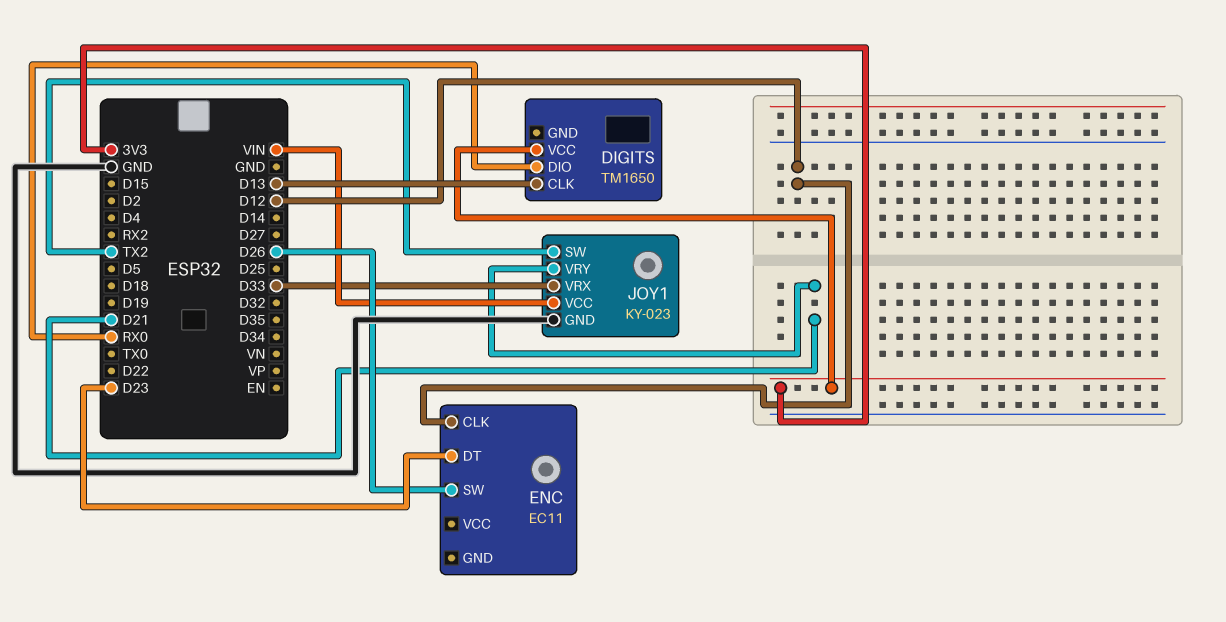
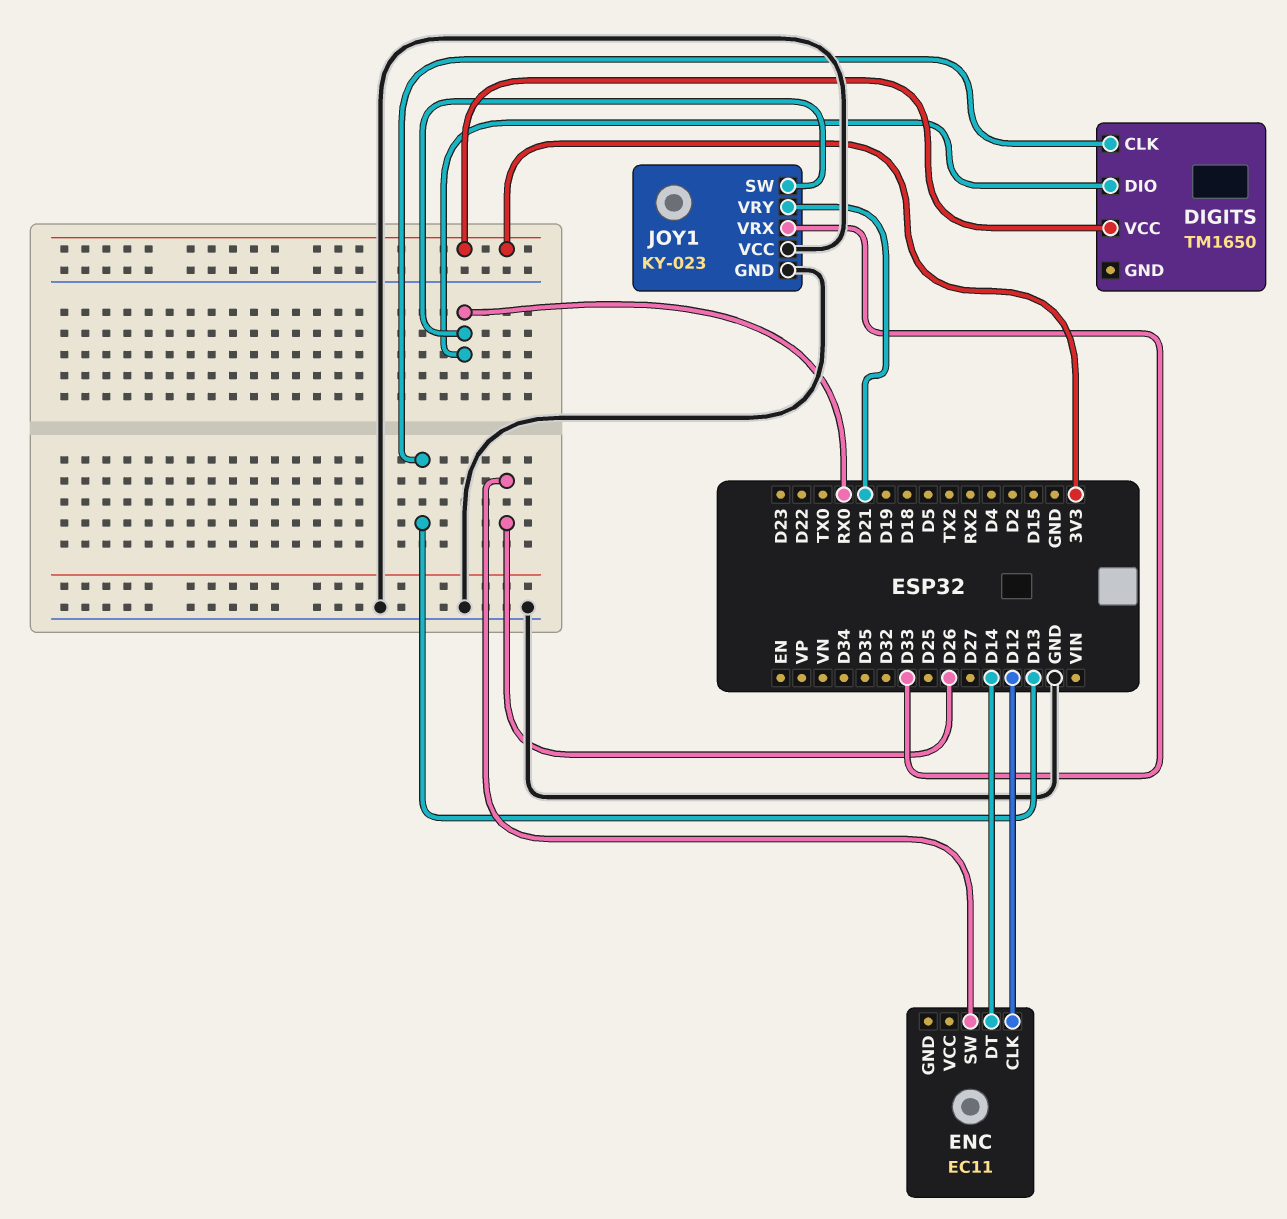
ENC pin DT: D23 -> D14
JOY1 pin SW: TX2 -> RX0
JOY1 pin VCC: VIN -> GND

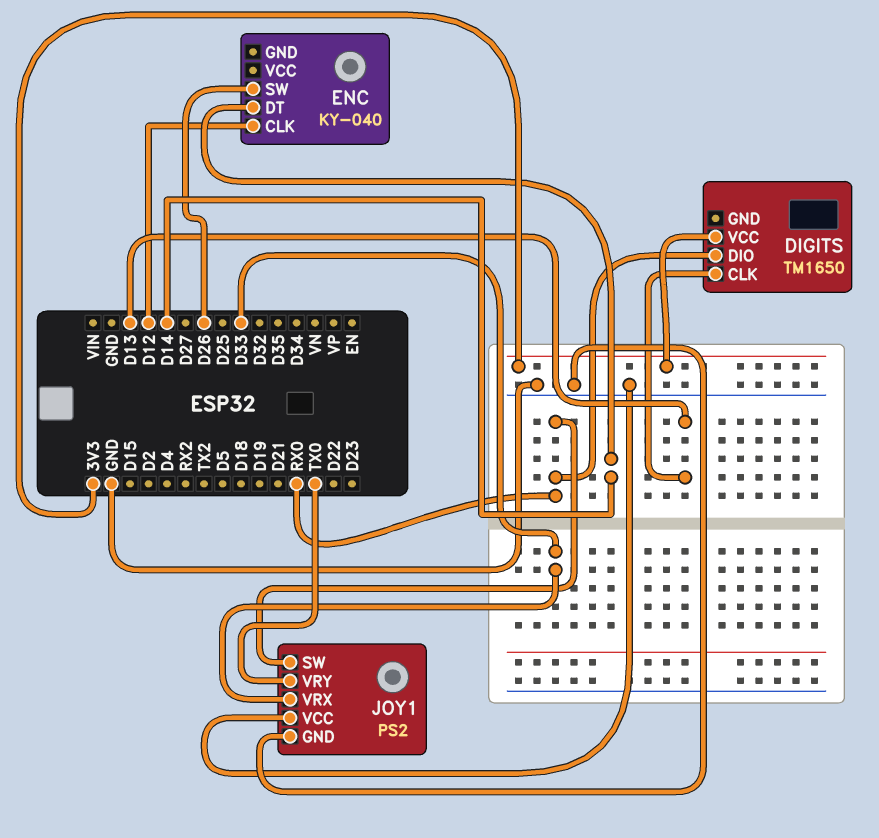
ENC: EC11 -> KY-040
JOY1: KY-023 -> PS2
JOY1 pin VRY: D21 -> TX0

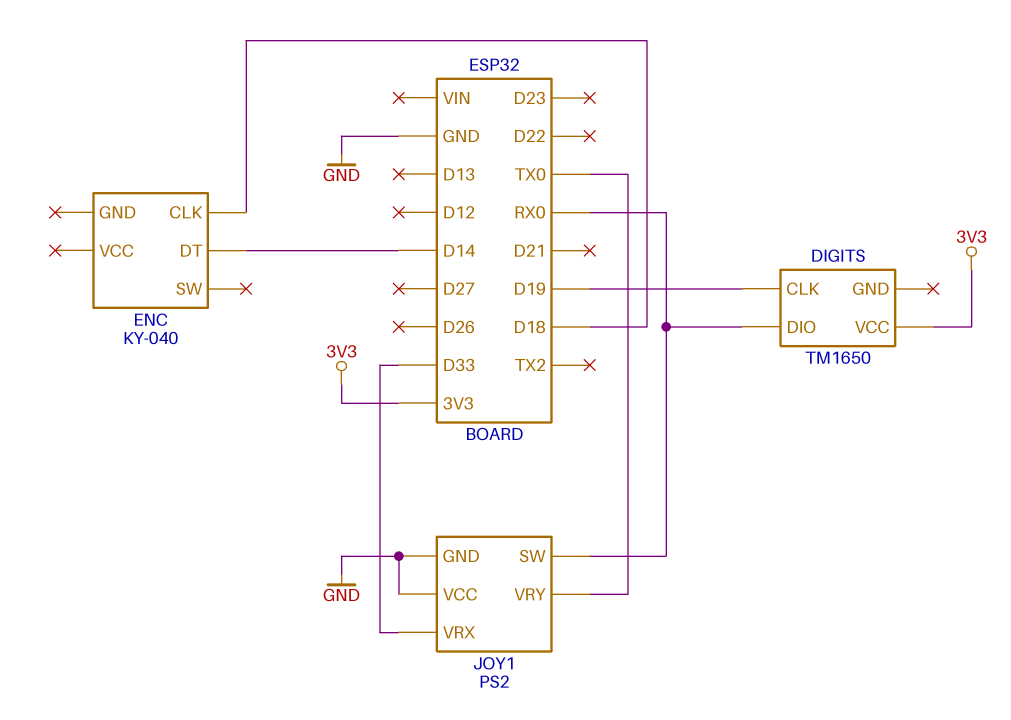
DIGITS pin CLK: D13 -> D19
ENC pin CLK: D12 -> D18
ENC pin SW: D26 -> none

